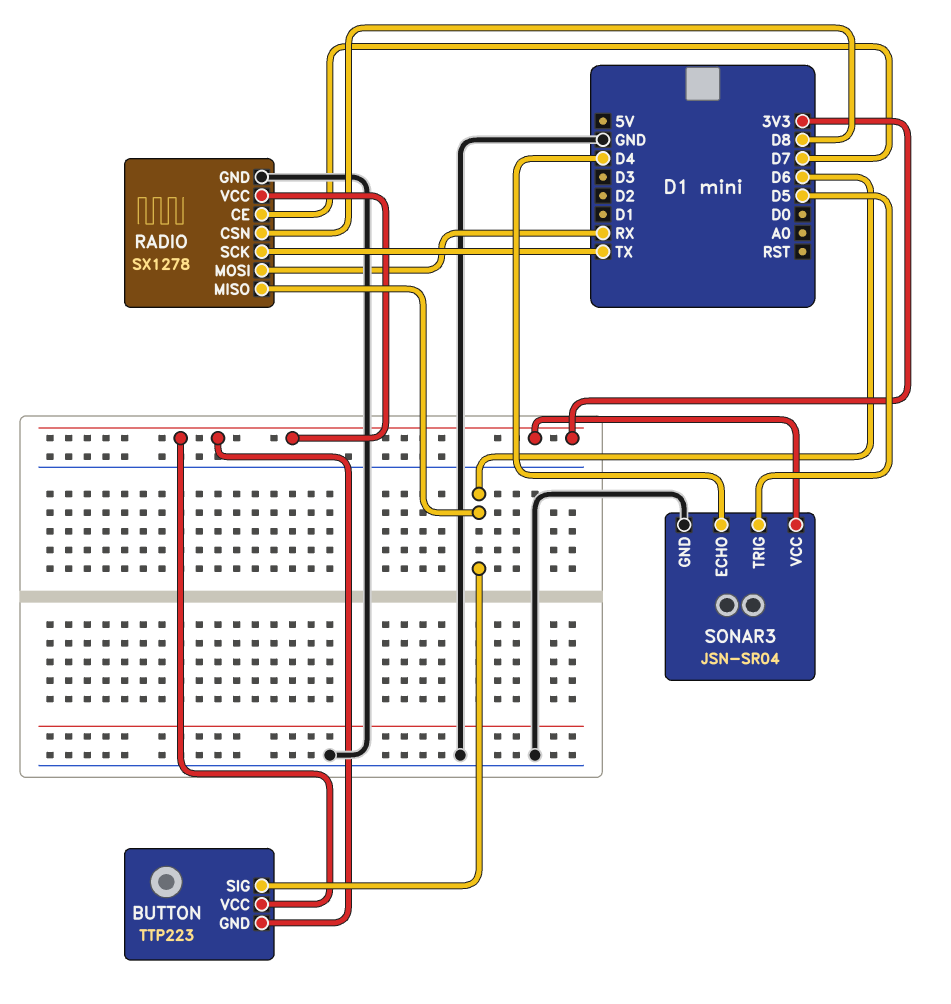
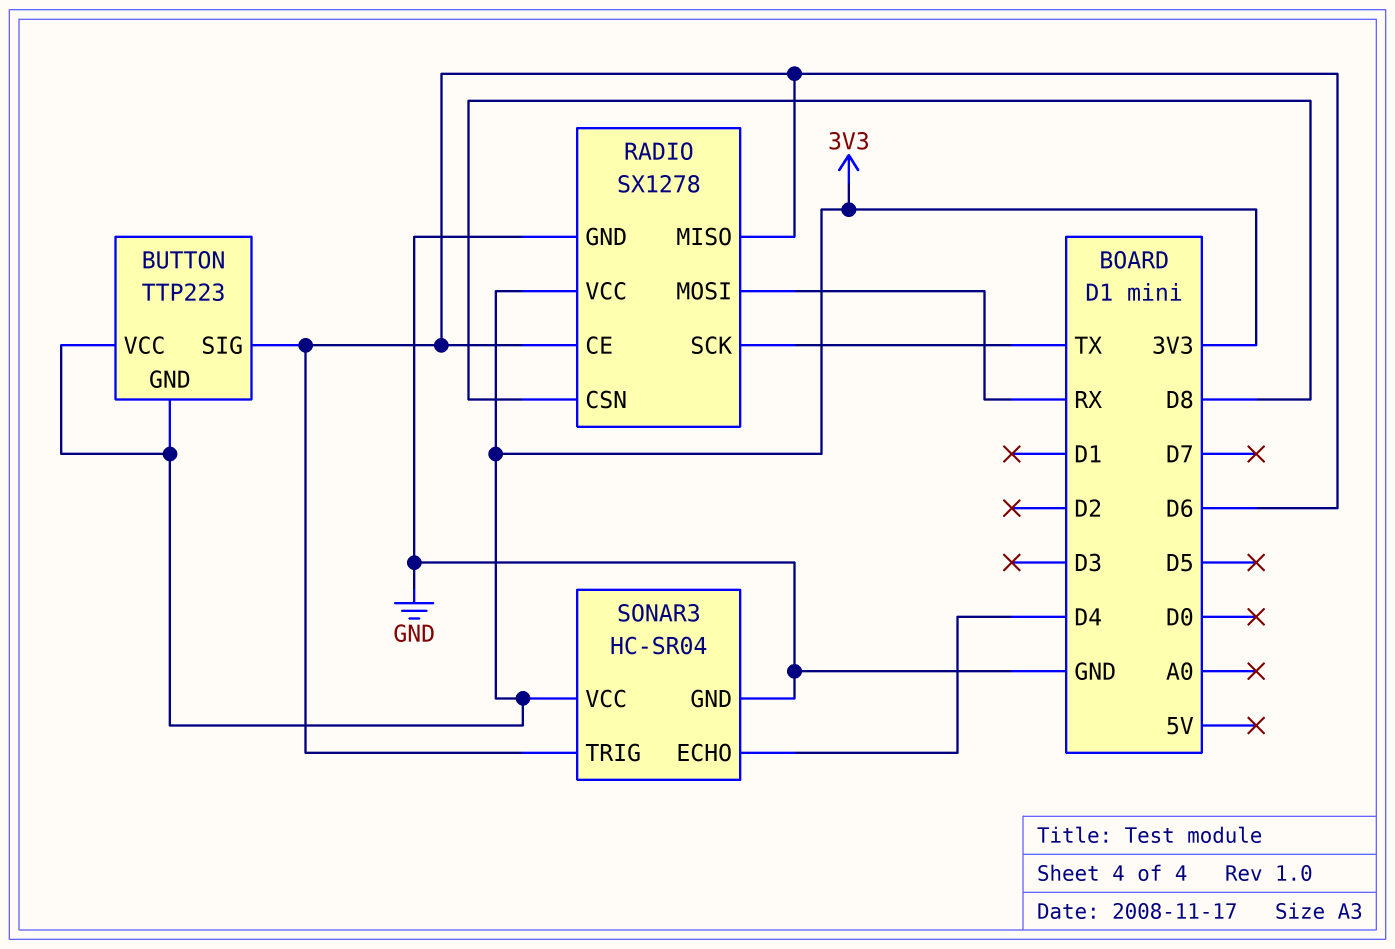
RADIO pin CE: D7 -> D6
SONAR3: JSN-SR04 -> HC-SR04
SONAR3 pin TRIG: D5 -> D6

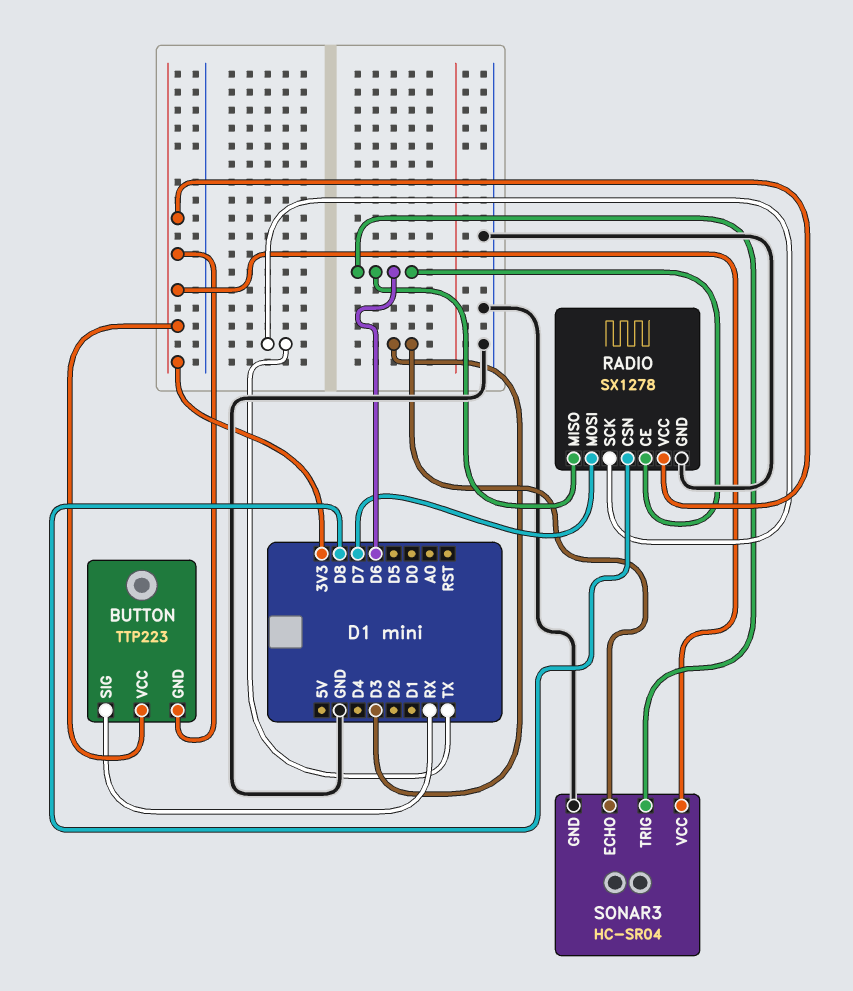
BUTTON pin SIG: D6 -> RX
RADIO pin MOSI: RX -> D7
SONAR3 pin ECHO: D4 -> D3

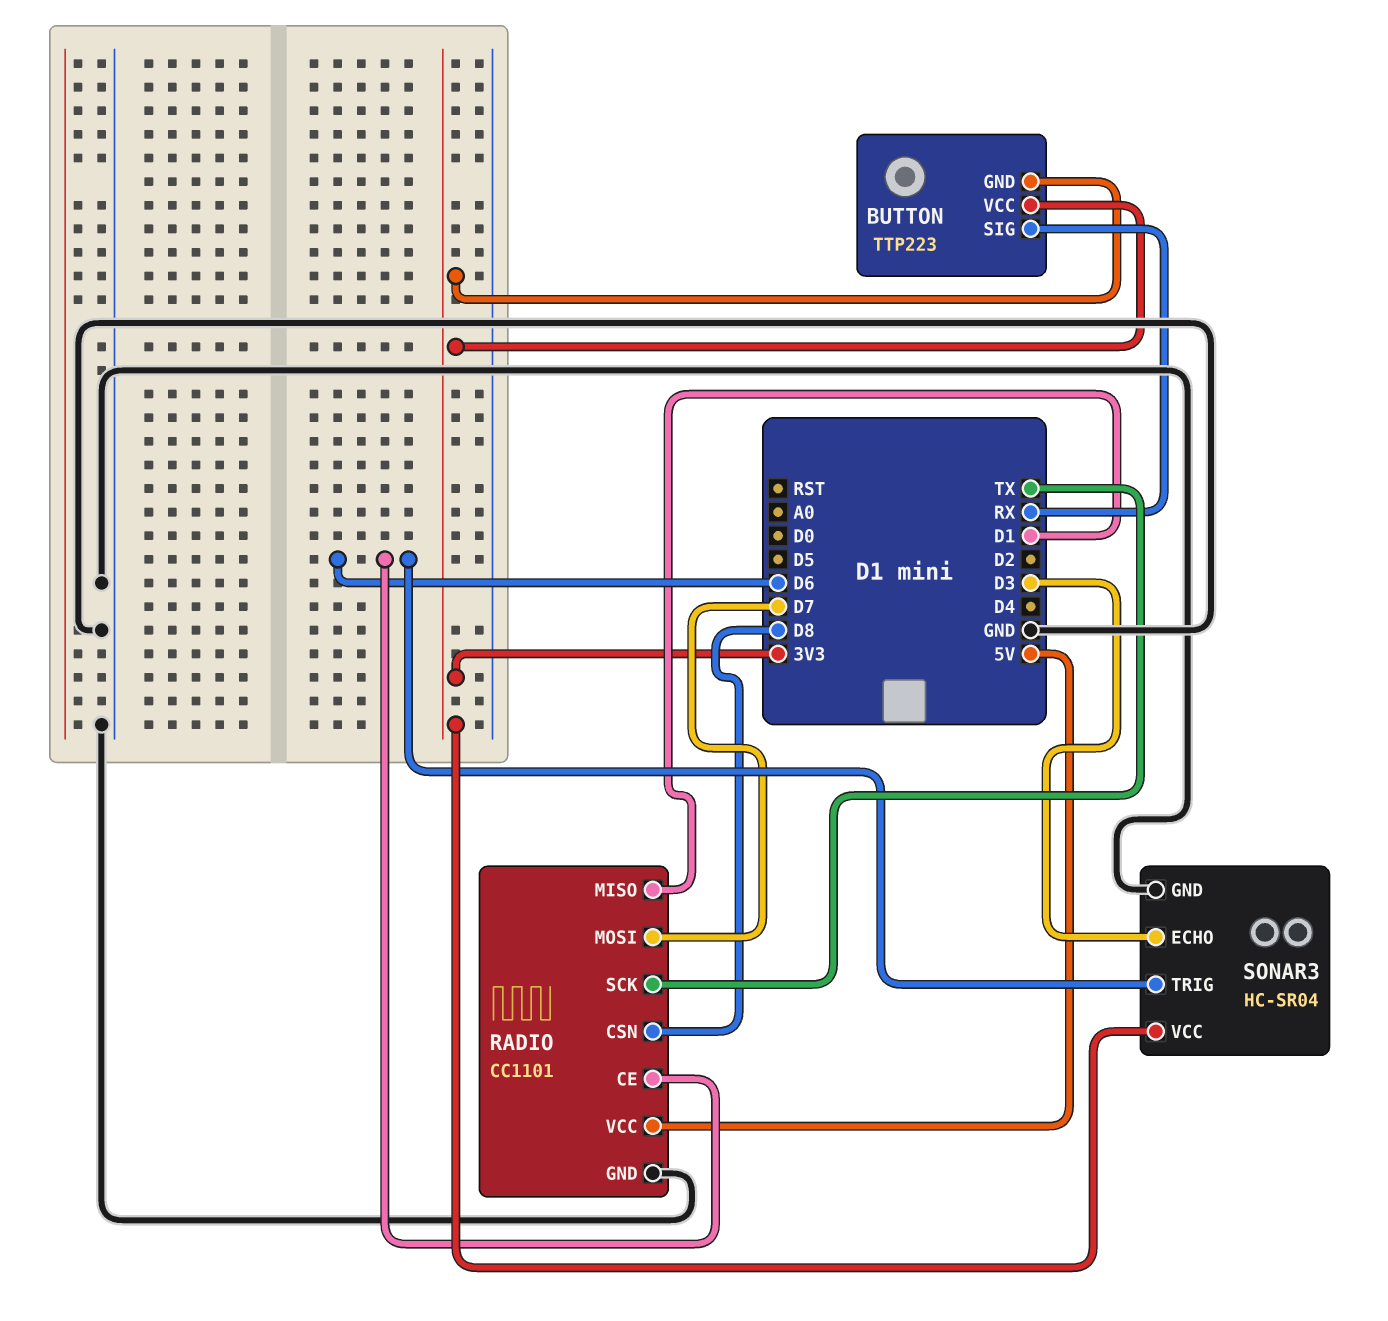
RADIO: SX1278 -> CC1101
RADIO pin MISO: D6 -> D1
RADIO pin VCC: 3V3 -> 5V

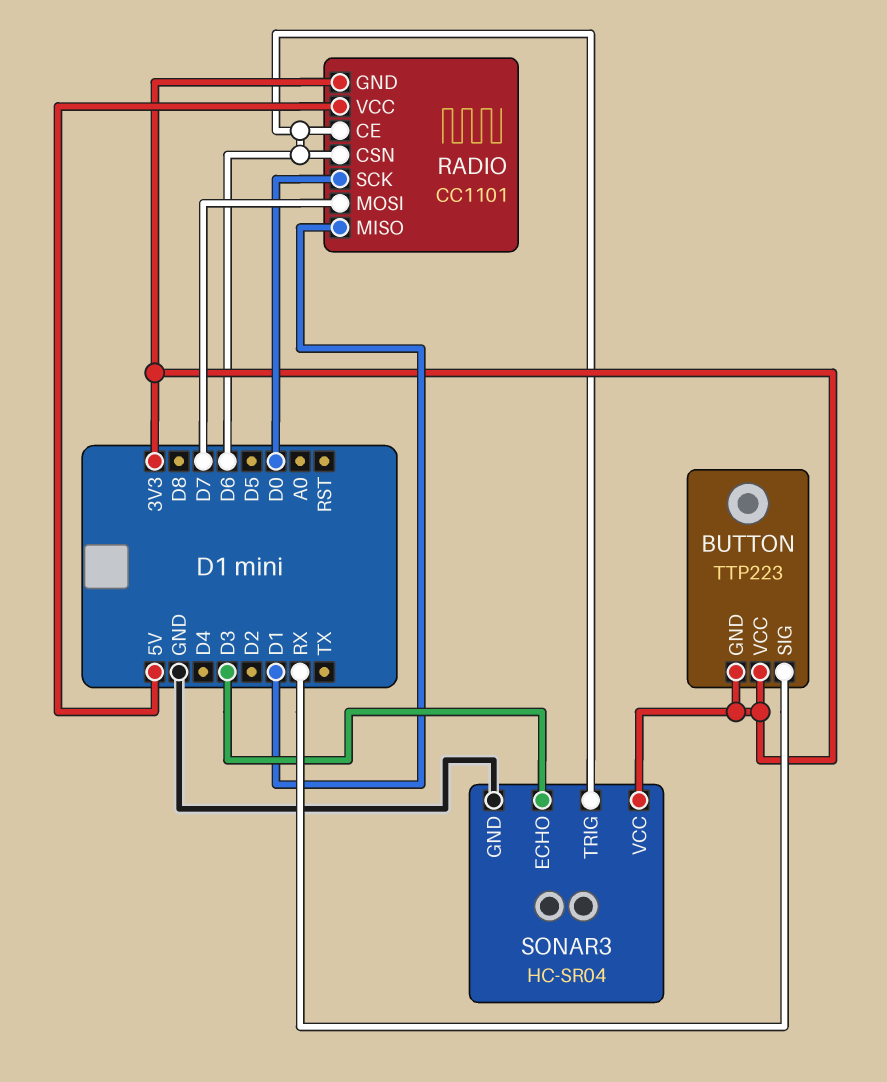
RADIO pin CSN: D8 -> D6
RADIO pin GND: GND -> 3V3
RADIO pin SCK: TX -> D0

